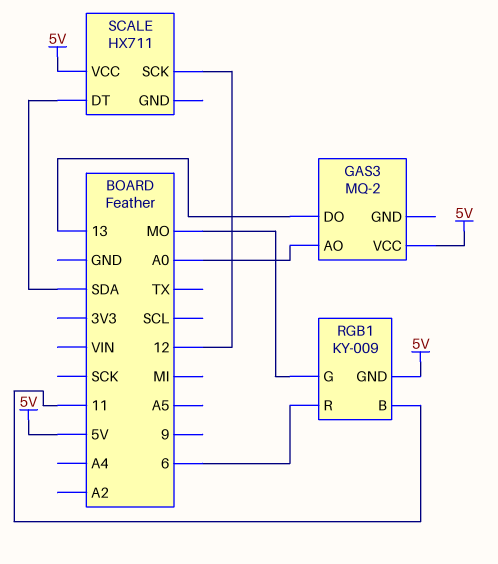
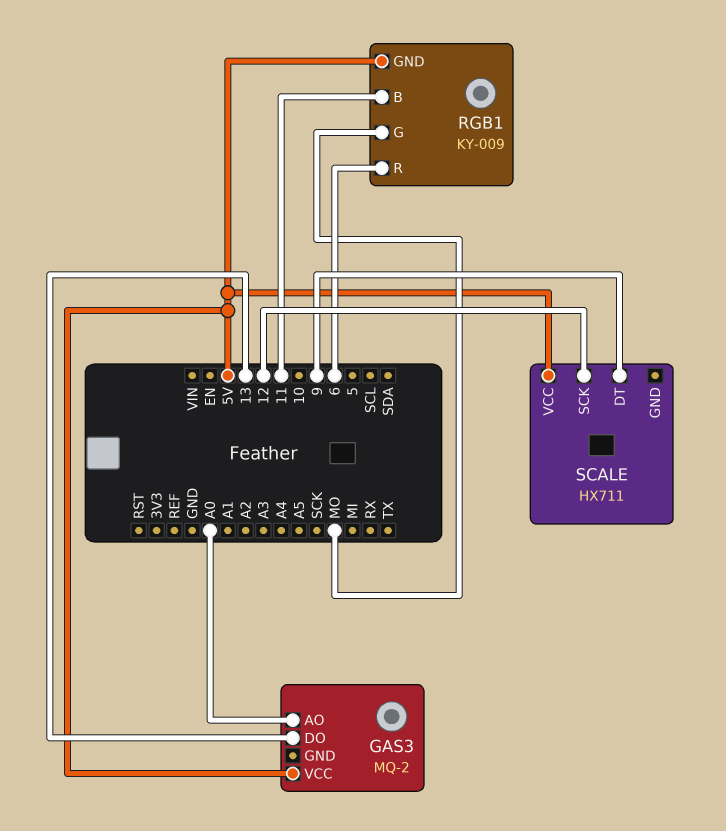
SCALE pin DT: SDA -> 9

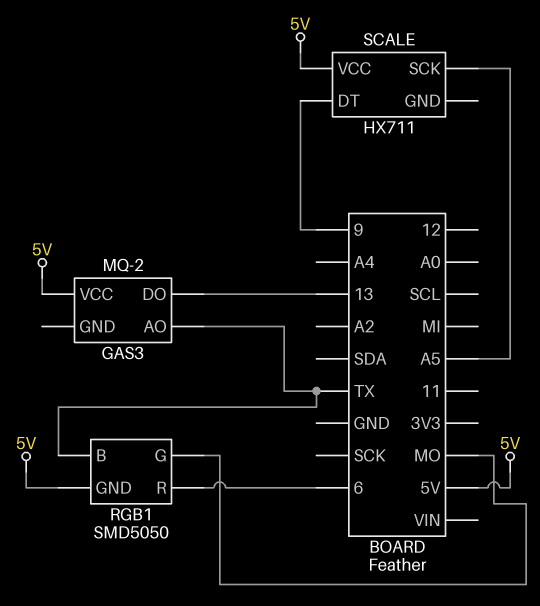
GAS3 pin AO: A0 -> TX
RGB1: KY-009 -> SMD5050
RGB1 pin B: 11 -> TX
SCALE pin SCK: 12 -> A5

